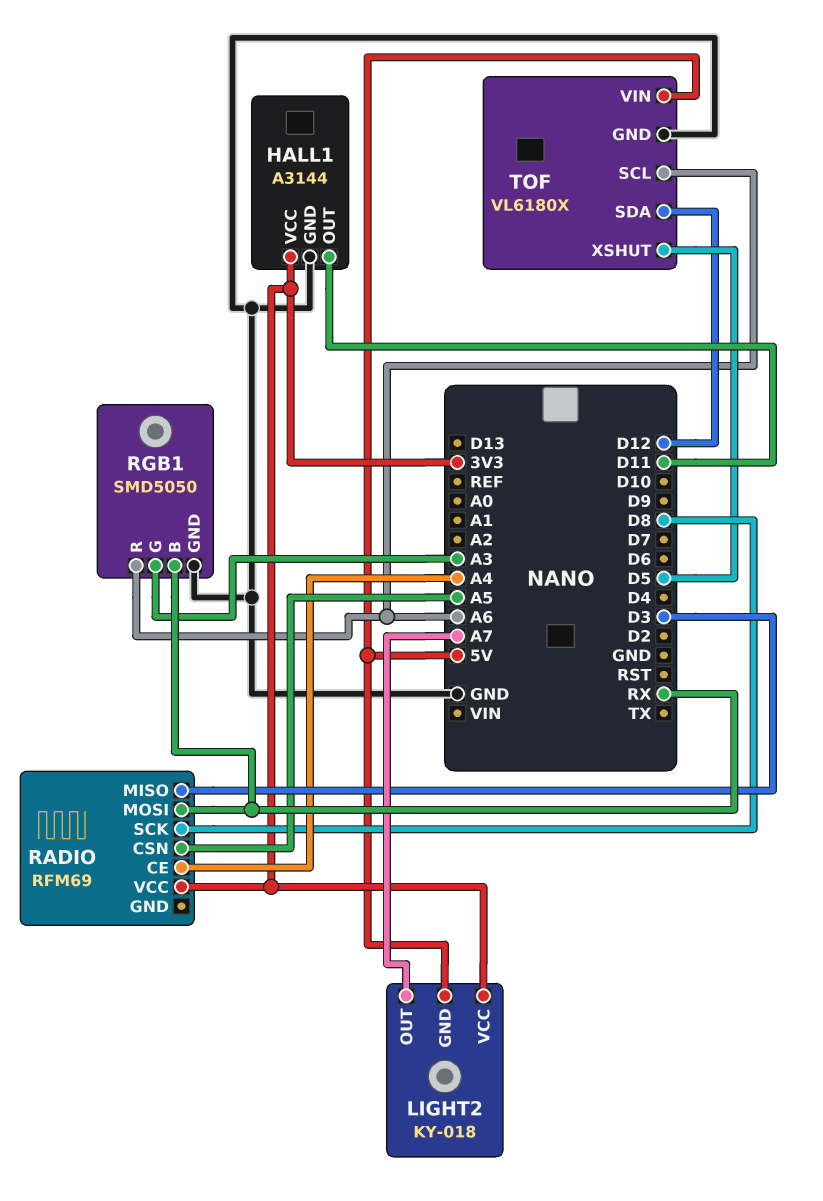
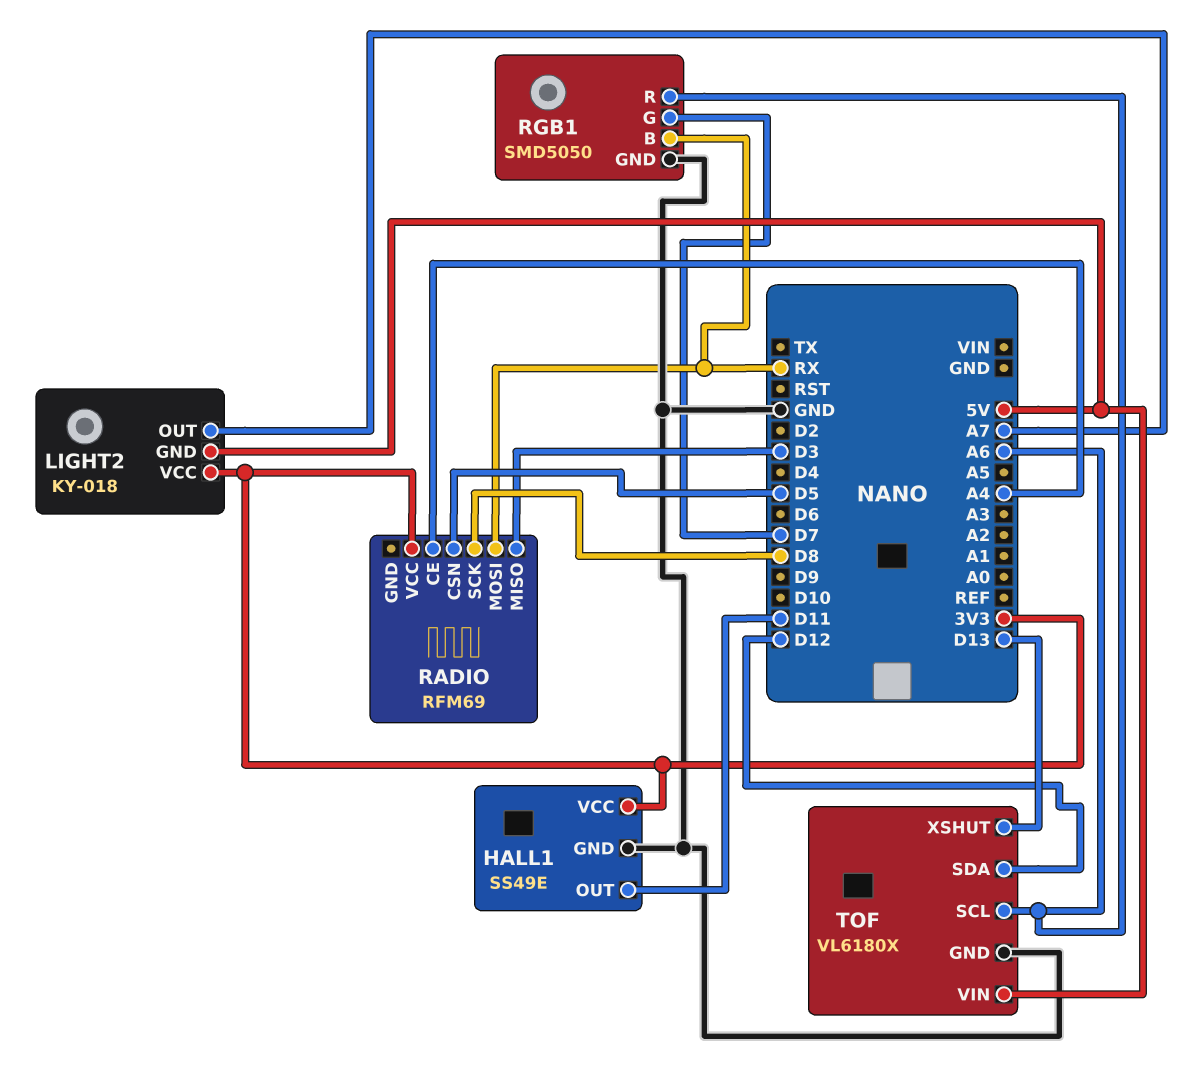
HALL1: A3144 -> SS49E
RADIO pin CSN: A5 -> D5
RGB1 pin G: A3 -> D7
TOF pin XSHUT: D5 -> D13

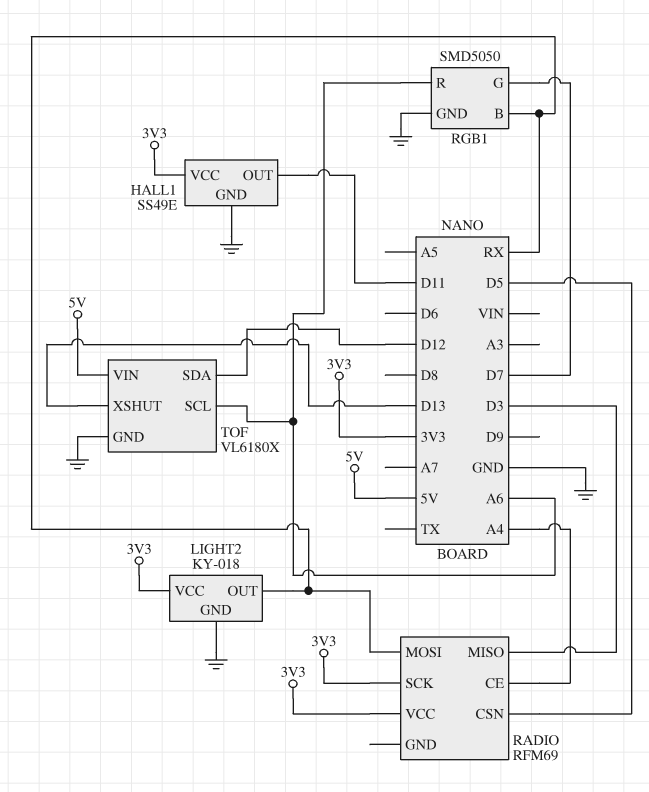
LIGHT2 pin GND: 5V -> GND
LIGHT2 pin OUT: A7 -> RX
RADIO pin SCK: D8 -> 3V3

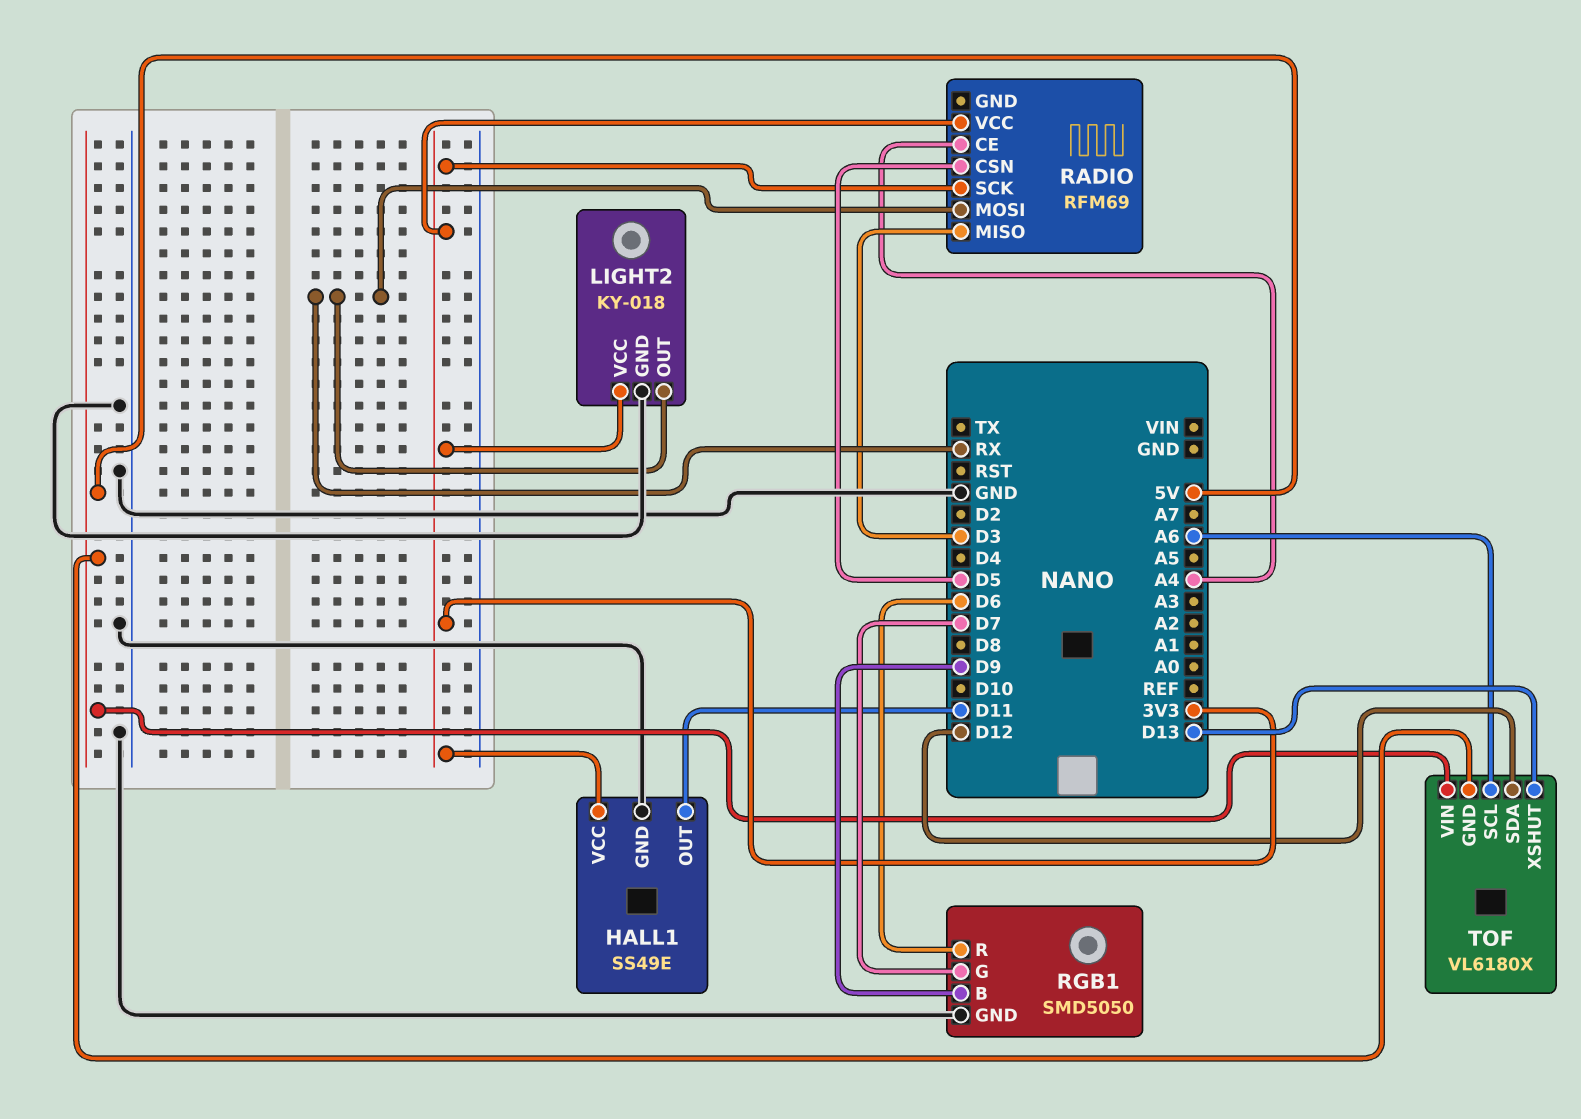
RGB1 pin B: RX -> D9
RGB1 pin R: A6 -> D6
TOF pin GND: GND -> 5V

